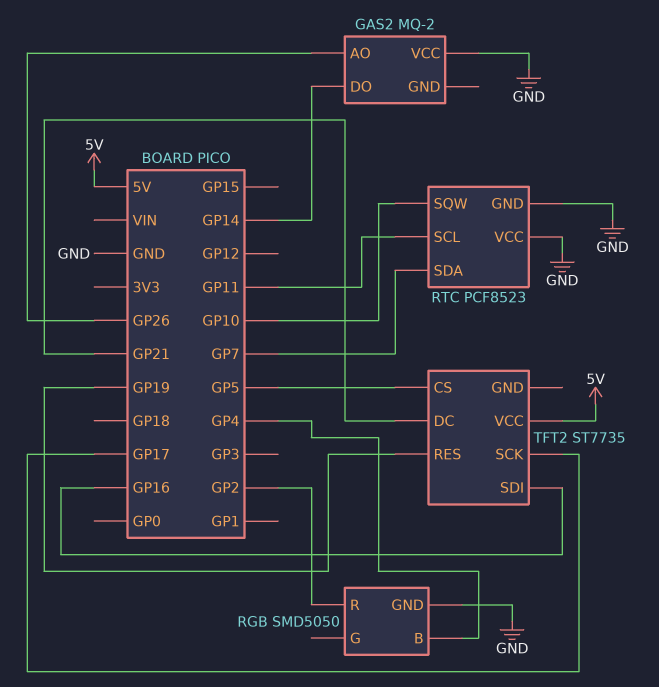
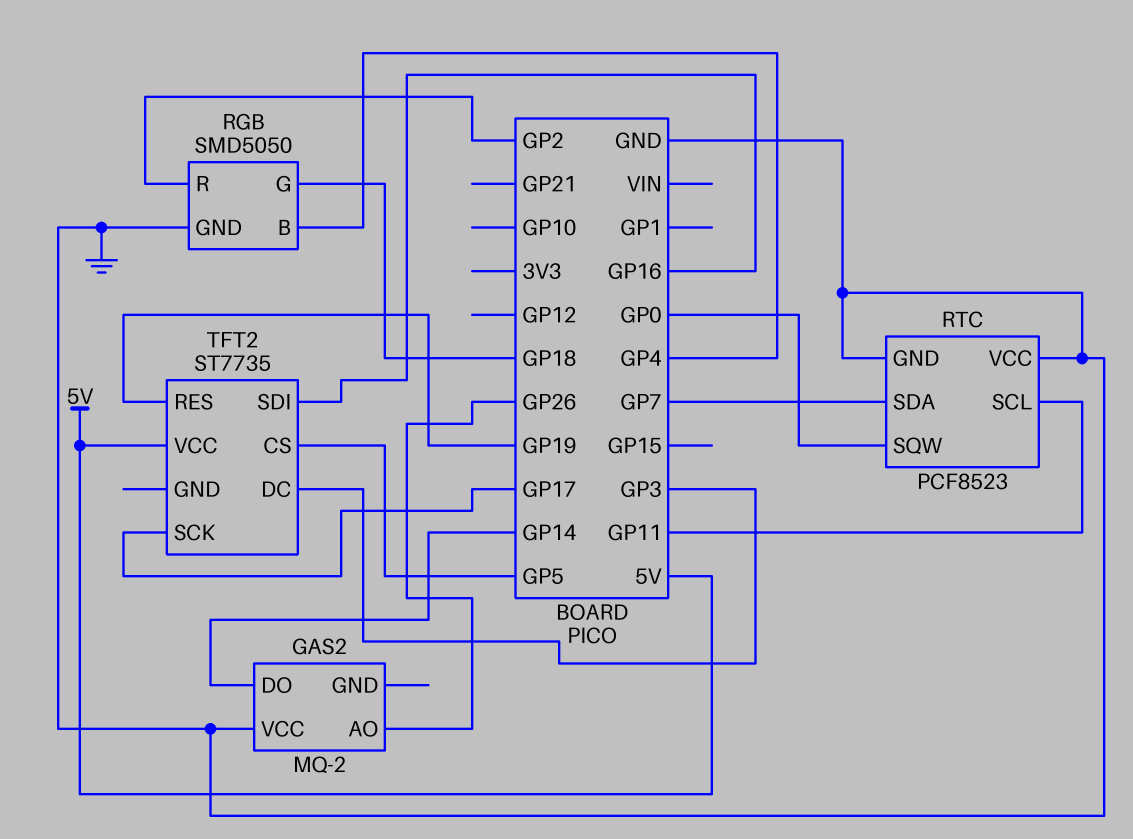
RGB pin G: none -> GP18
RTC pin SQW: GP10 -> GP0
TFT2 pin DC: GP21 -> GP3

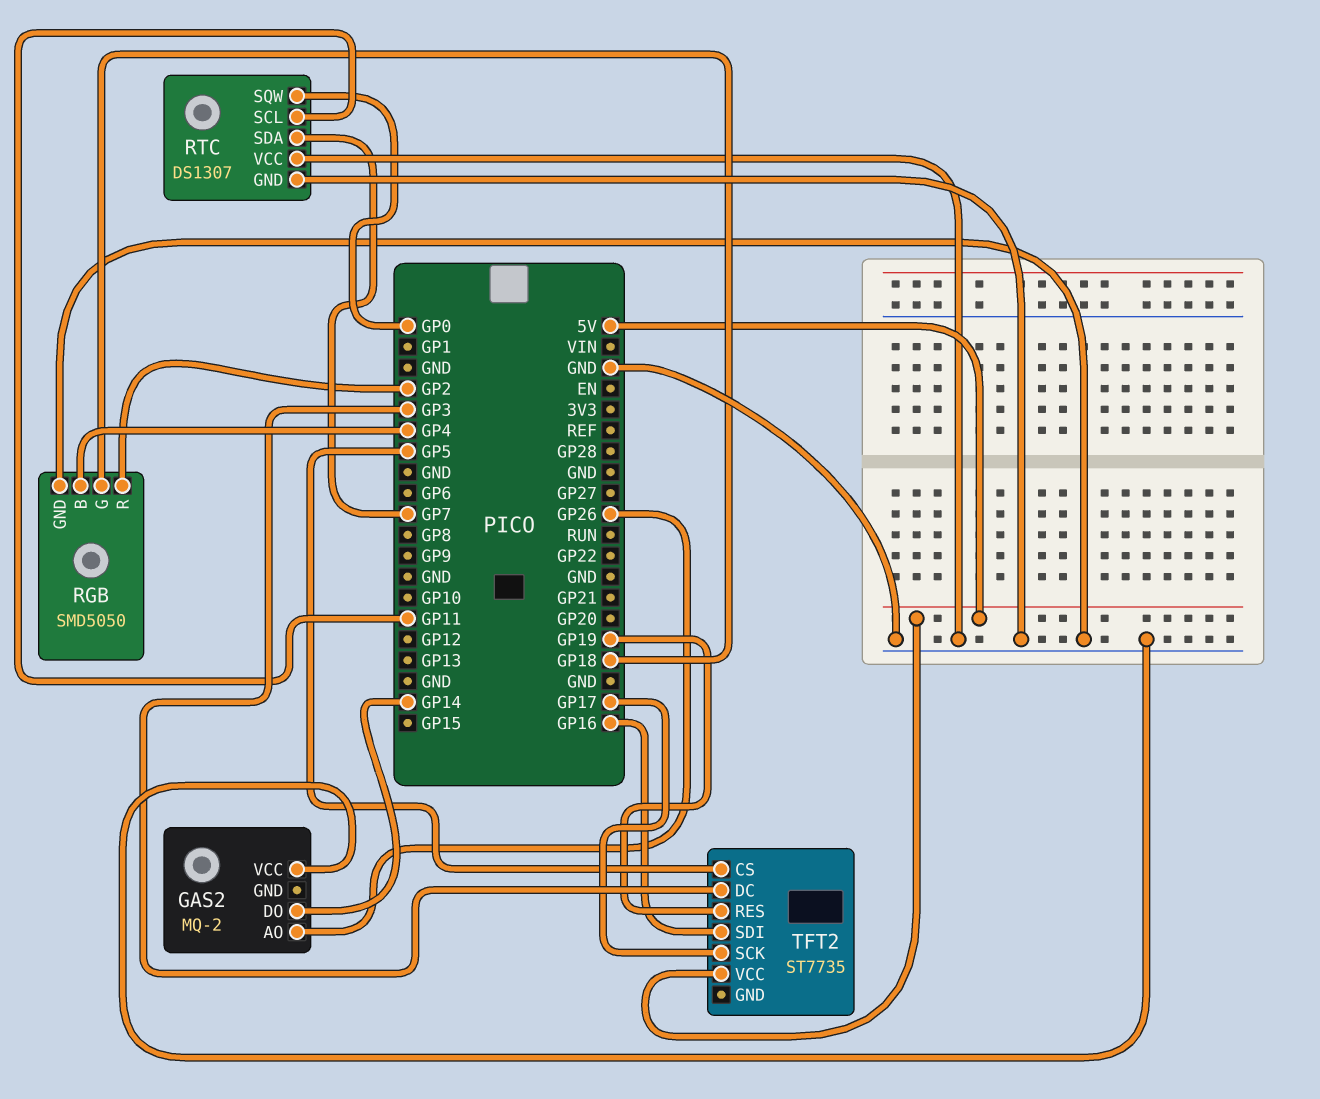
RTC: PCF8523 -> DS1307

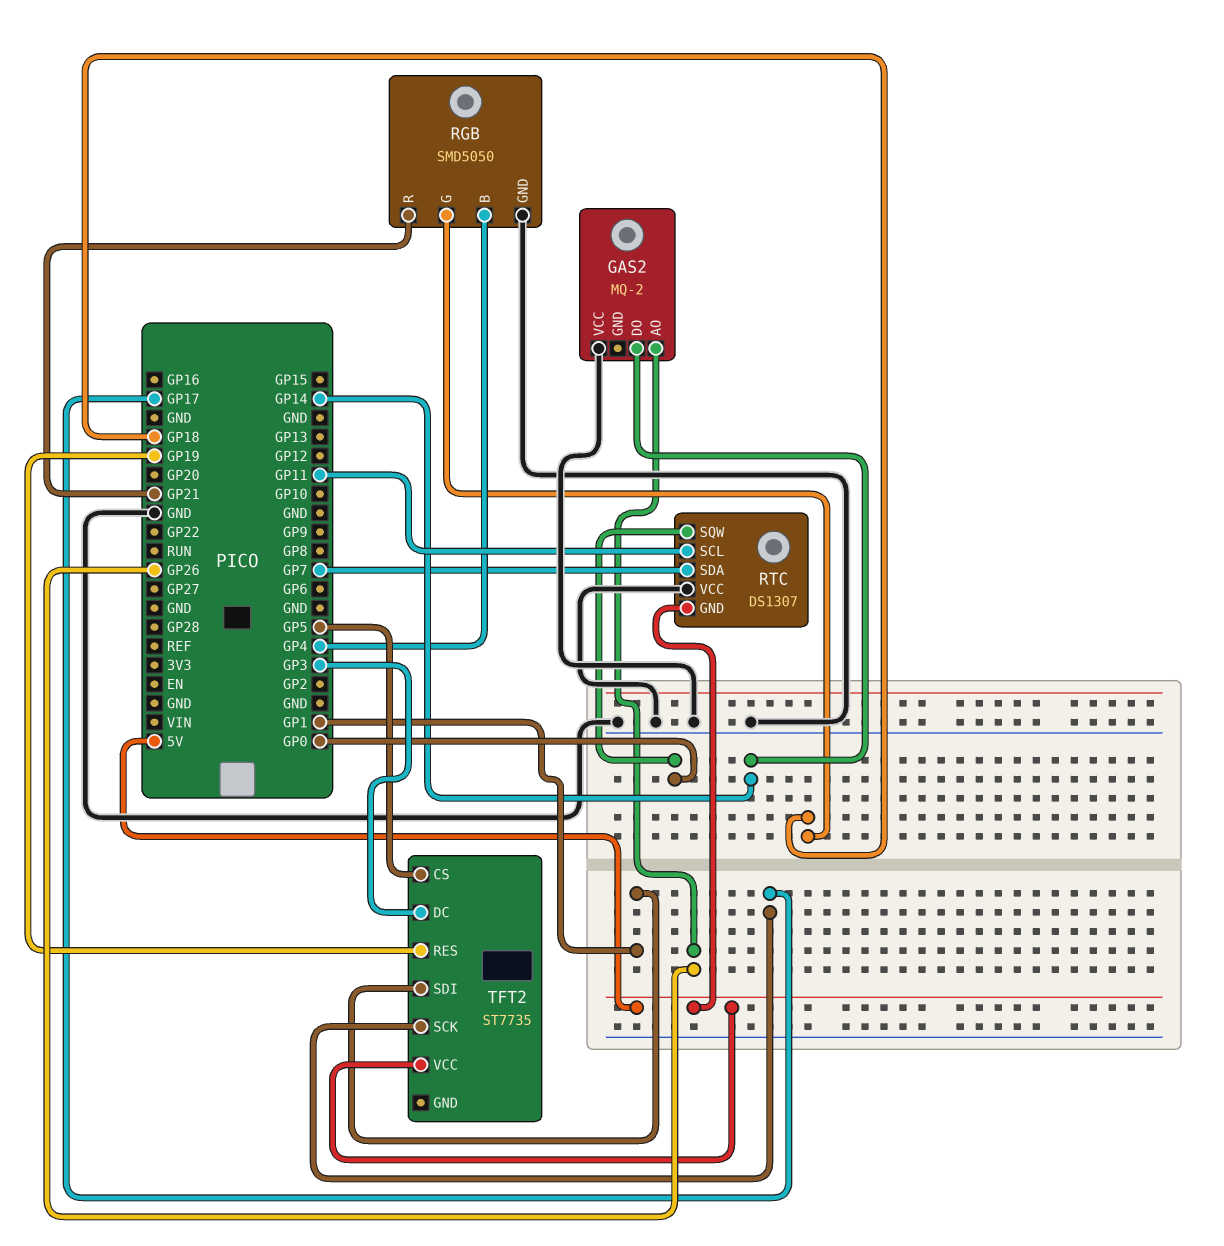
RGB pin R: GP2 -> GP21
RTC pin GND: GND -> 5V
TFT2 pin SDI: GP16 -> GP1

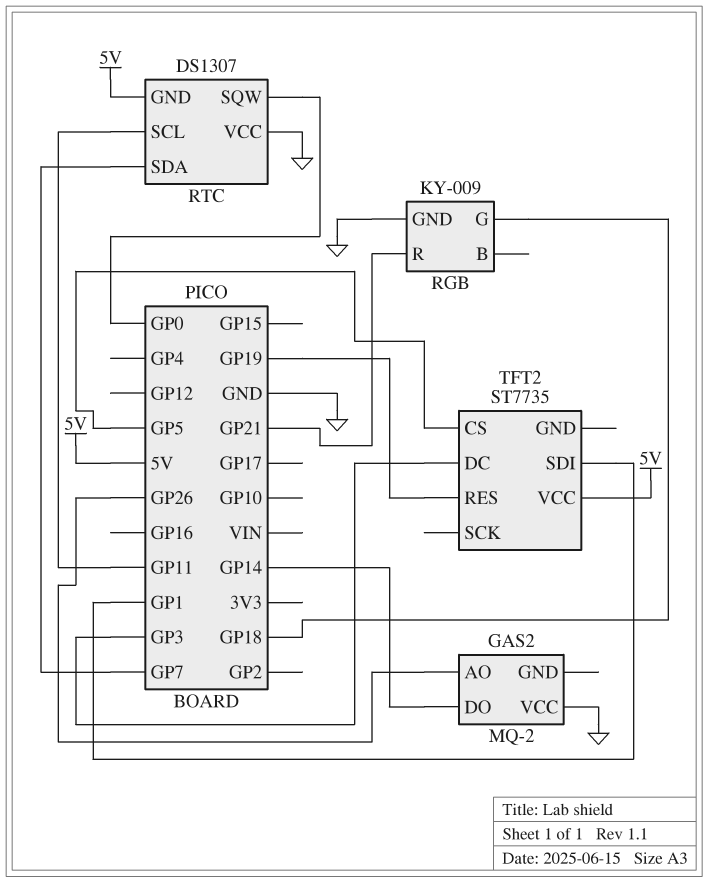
RGB: SMD5050 -> KY-009
RGB pin B: GP4 -> none
TFT2 pin SCK: GP17 -> none

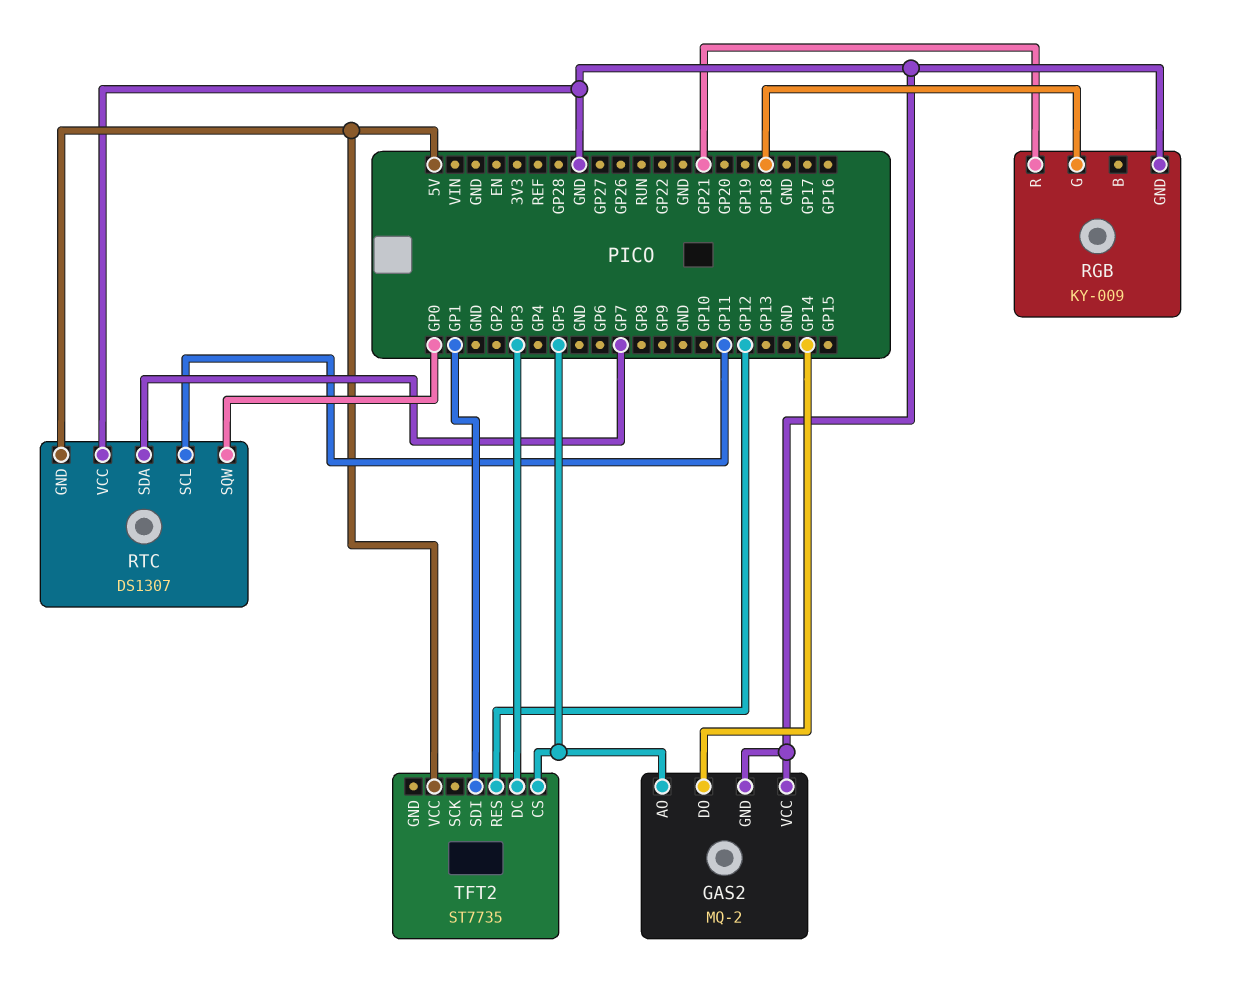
GAS2 pin AO: GP26 -> GP5
GAS2 pin GND: none -> GND
TFT2 pin RES: GP19 -> GP12

